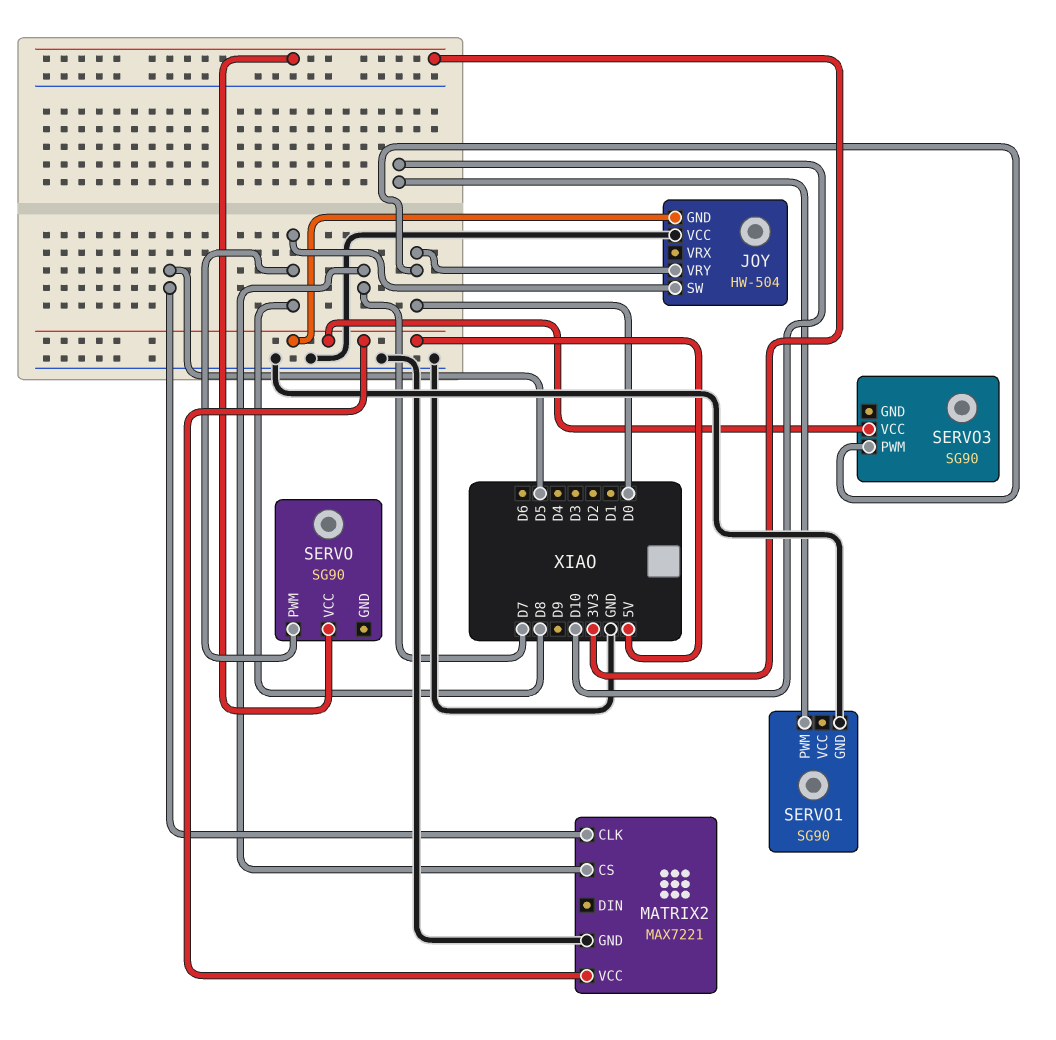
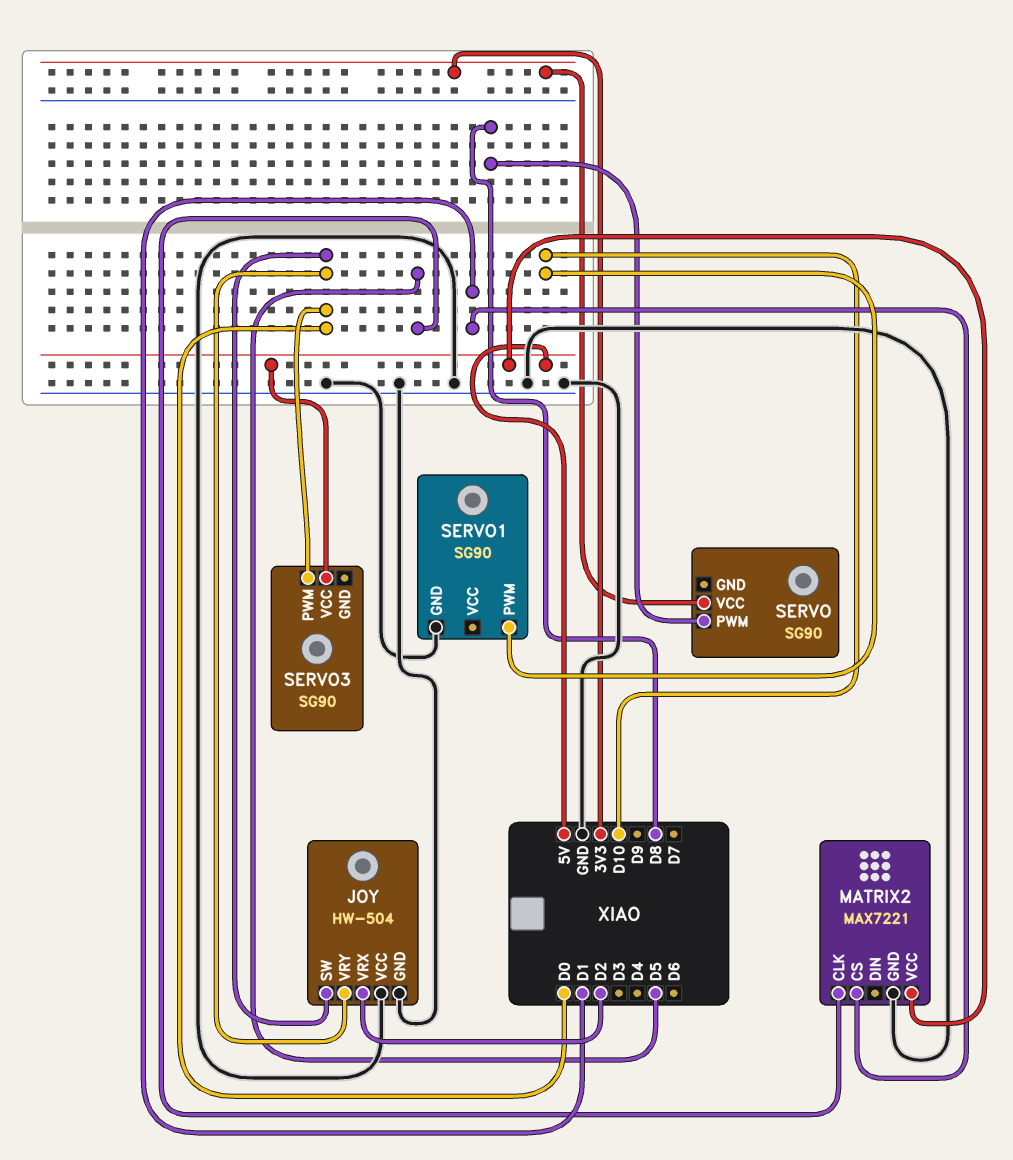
JOY pin GND: 5V -> GND
JOY pin SW: D8 -> D0
JOY pin VRX: none -> D2
MATRIX2 pin CS: D7 -> D1

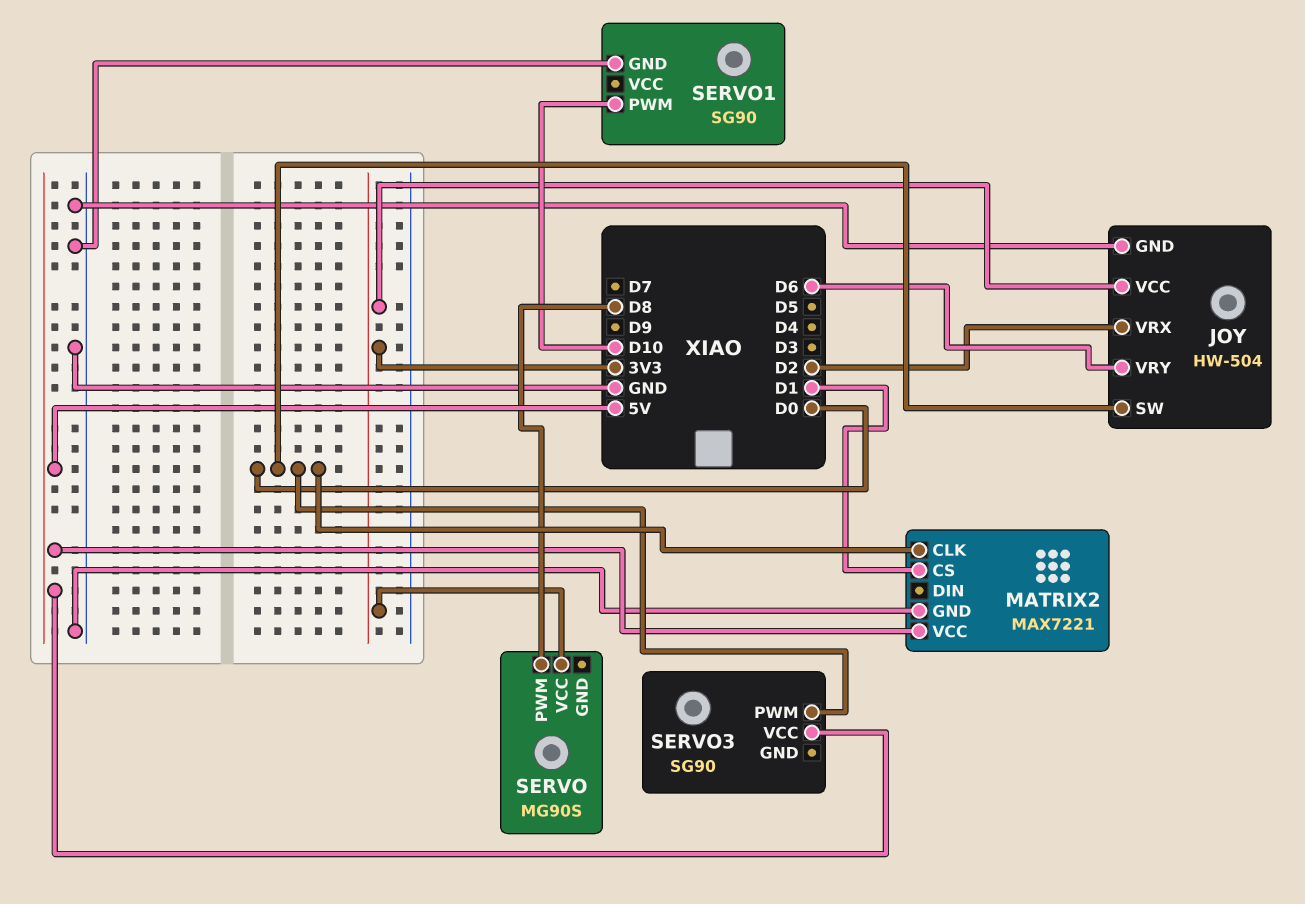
JOY pin VCC: GND -> 3V3
JOY pin VRY: D0 -> D6
MATRIX2 pin CLK: D5 -> D0
SERVO: SG90 -> MG90S

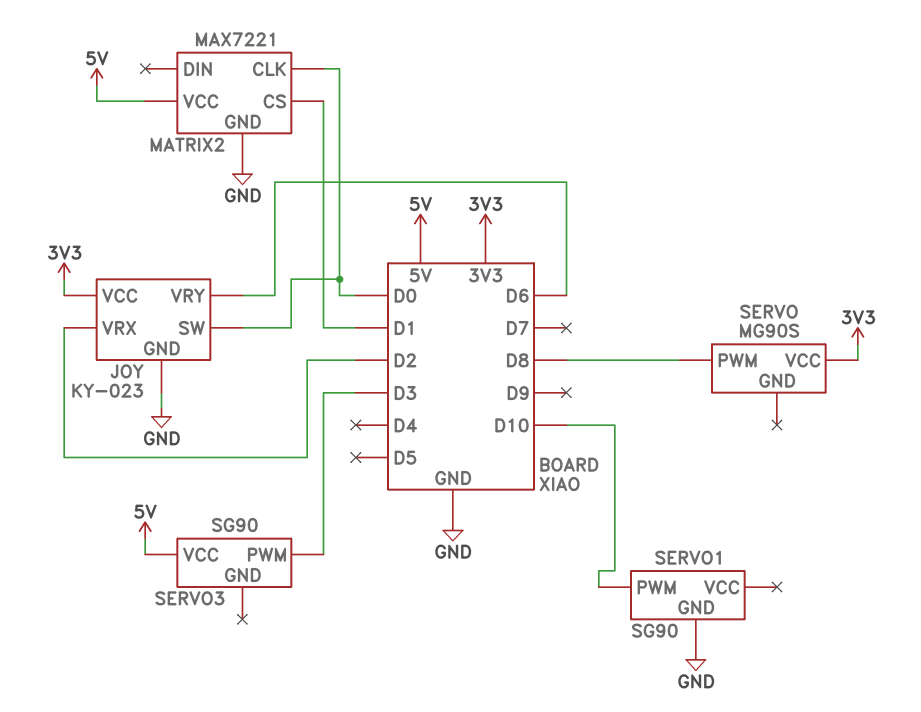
JOY: HW-504 -> KY-023
SERVO3 pin PWM: D0 -> D3

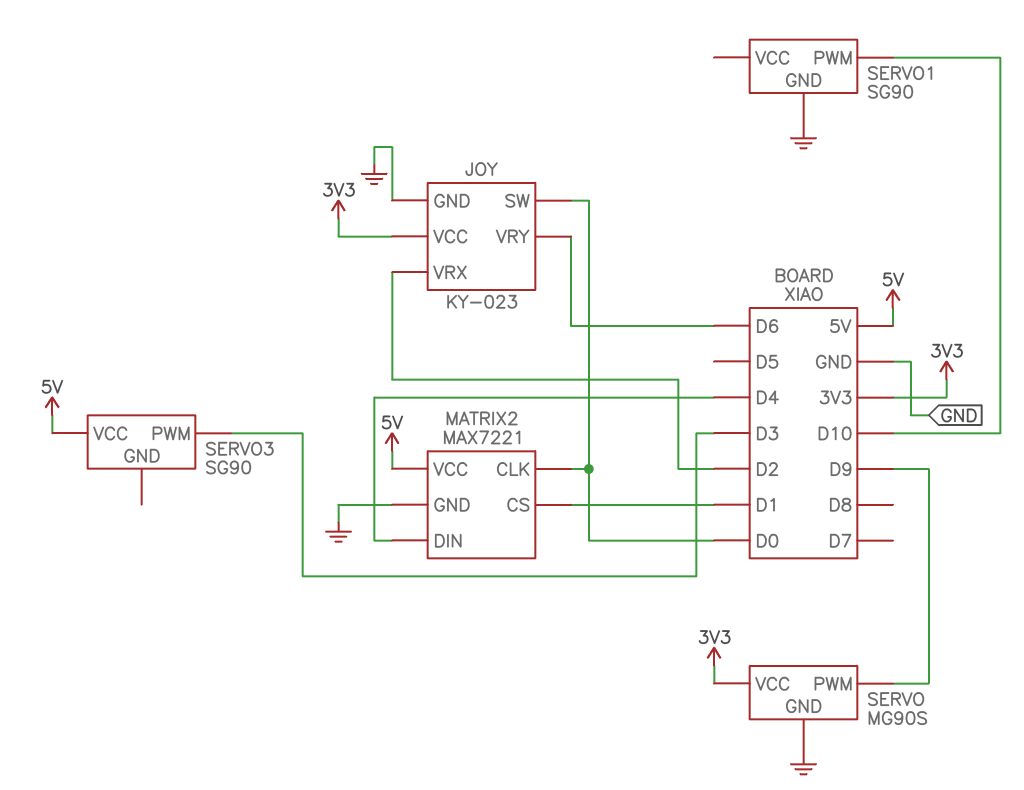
MATRIX2 pin DIN: none -> D4
SERVO pin GND: none -> GND
SERVO pin PWM: D8 -> D9

